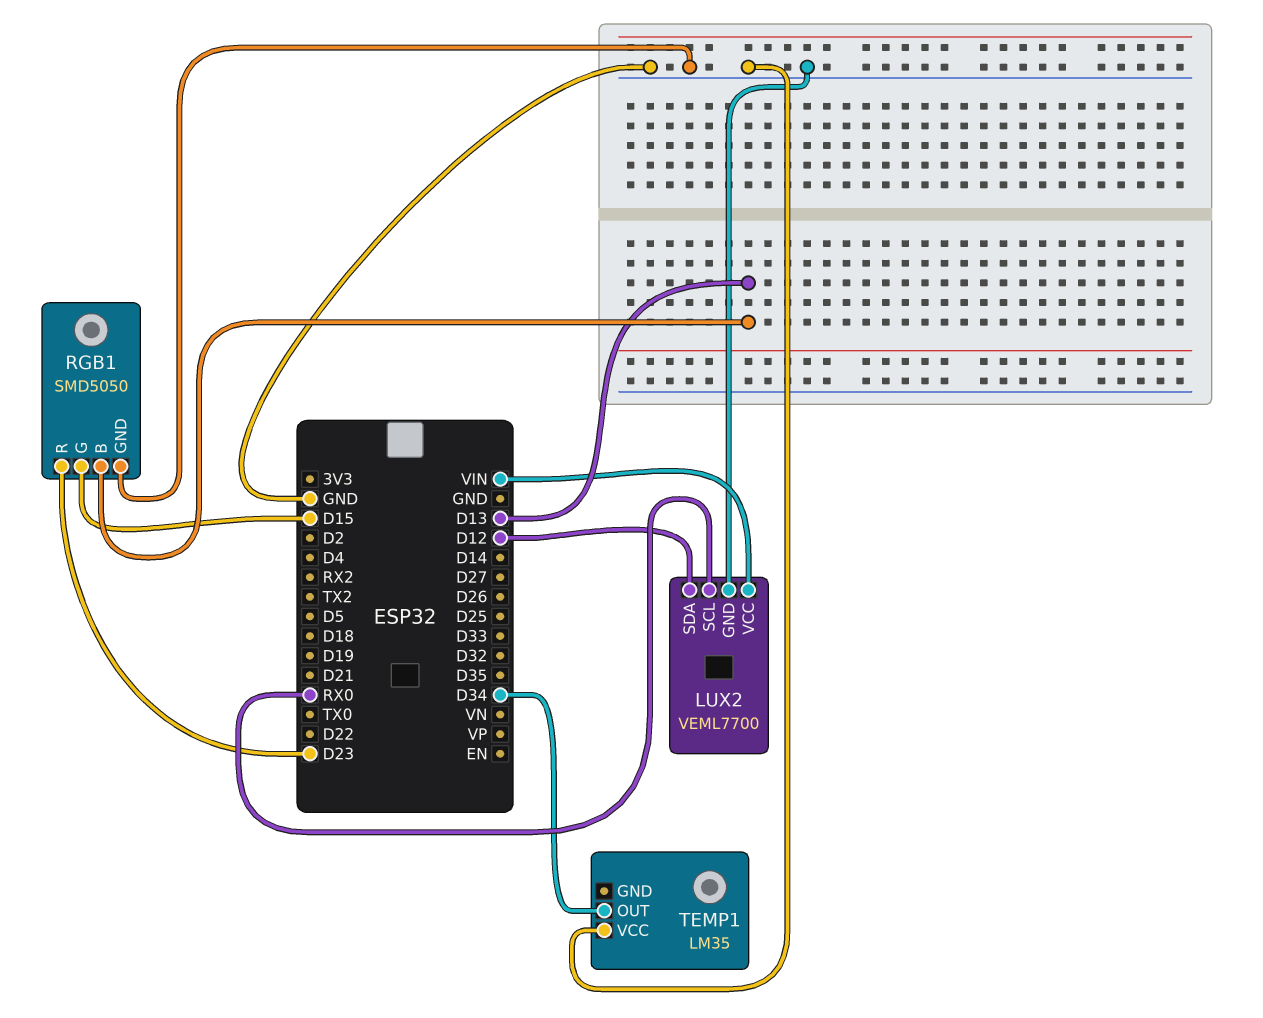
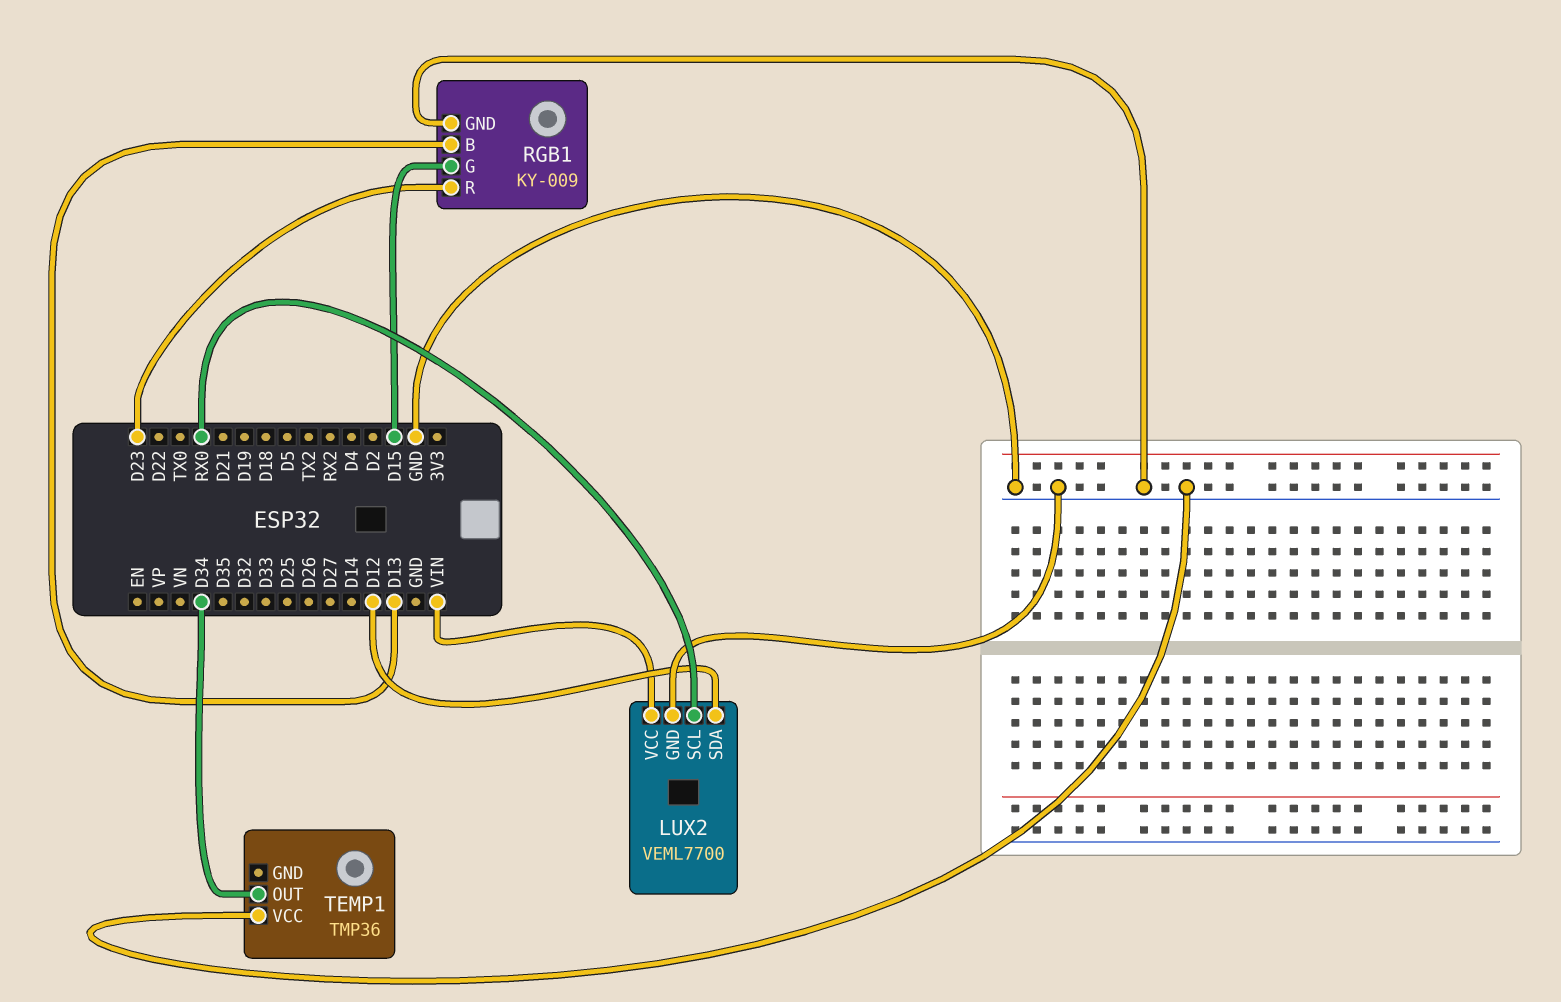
RGB1: SMD5050 -> KY-009
TEMP1: LM35 -> TMP36

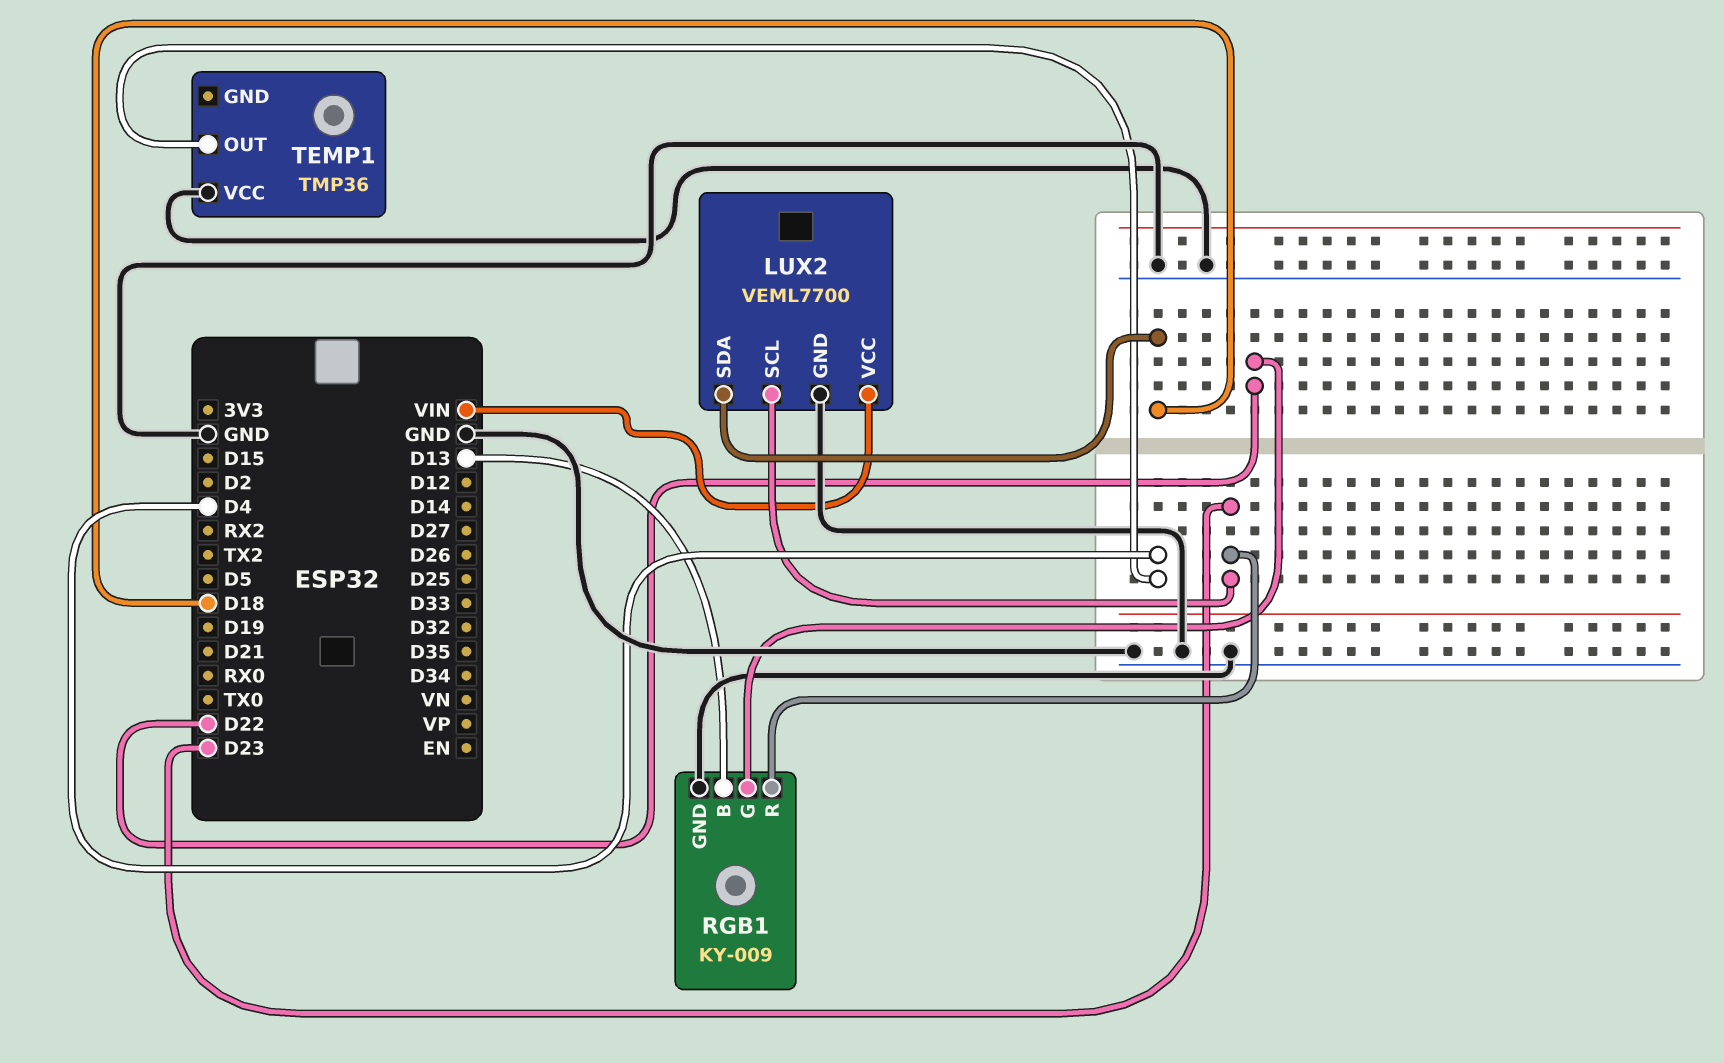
LUX2 pin SCL: RX0 -> D23
LUX2 pin SDA: D12 -> D18
RGB1 pin G: D15 -> D22
TEMP1 pin OUT: D34 -> D4

